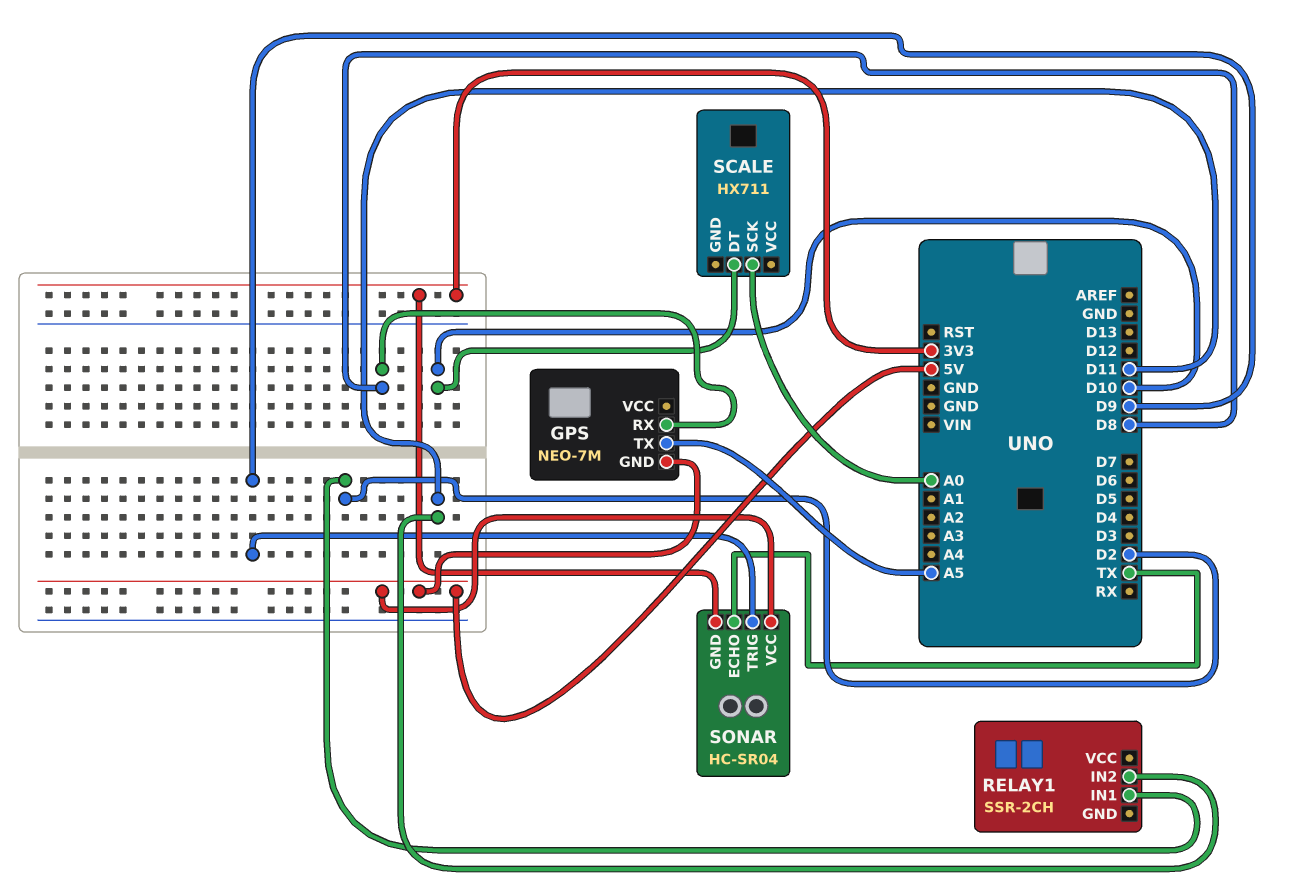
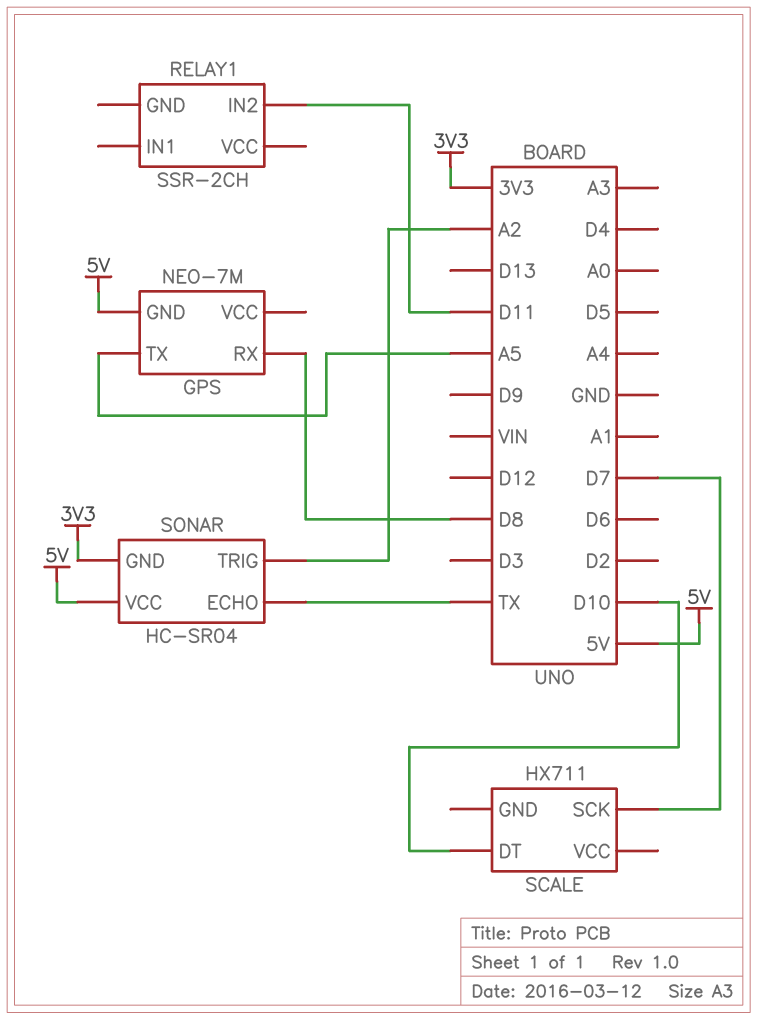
RELAY1 pin IN1: D2 -> none
SCALE pin SCK: A0 -> D7
SONAR pin TRIG: D9 -> A2

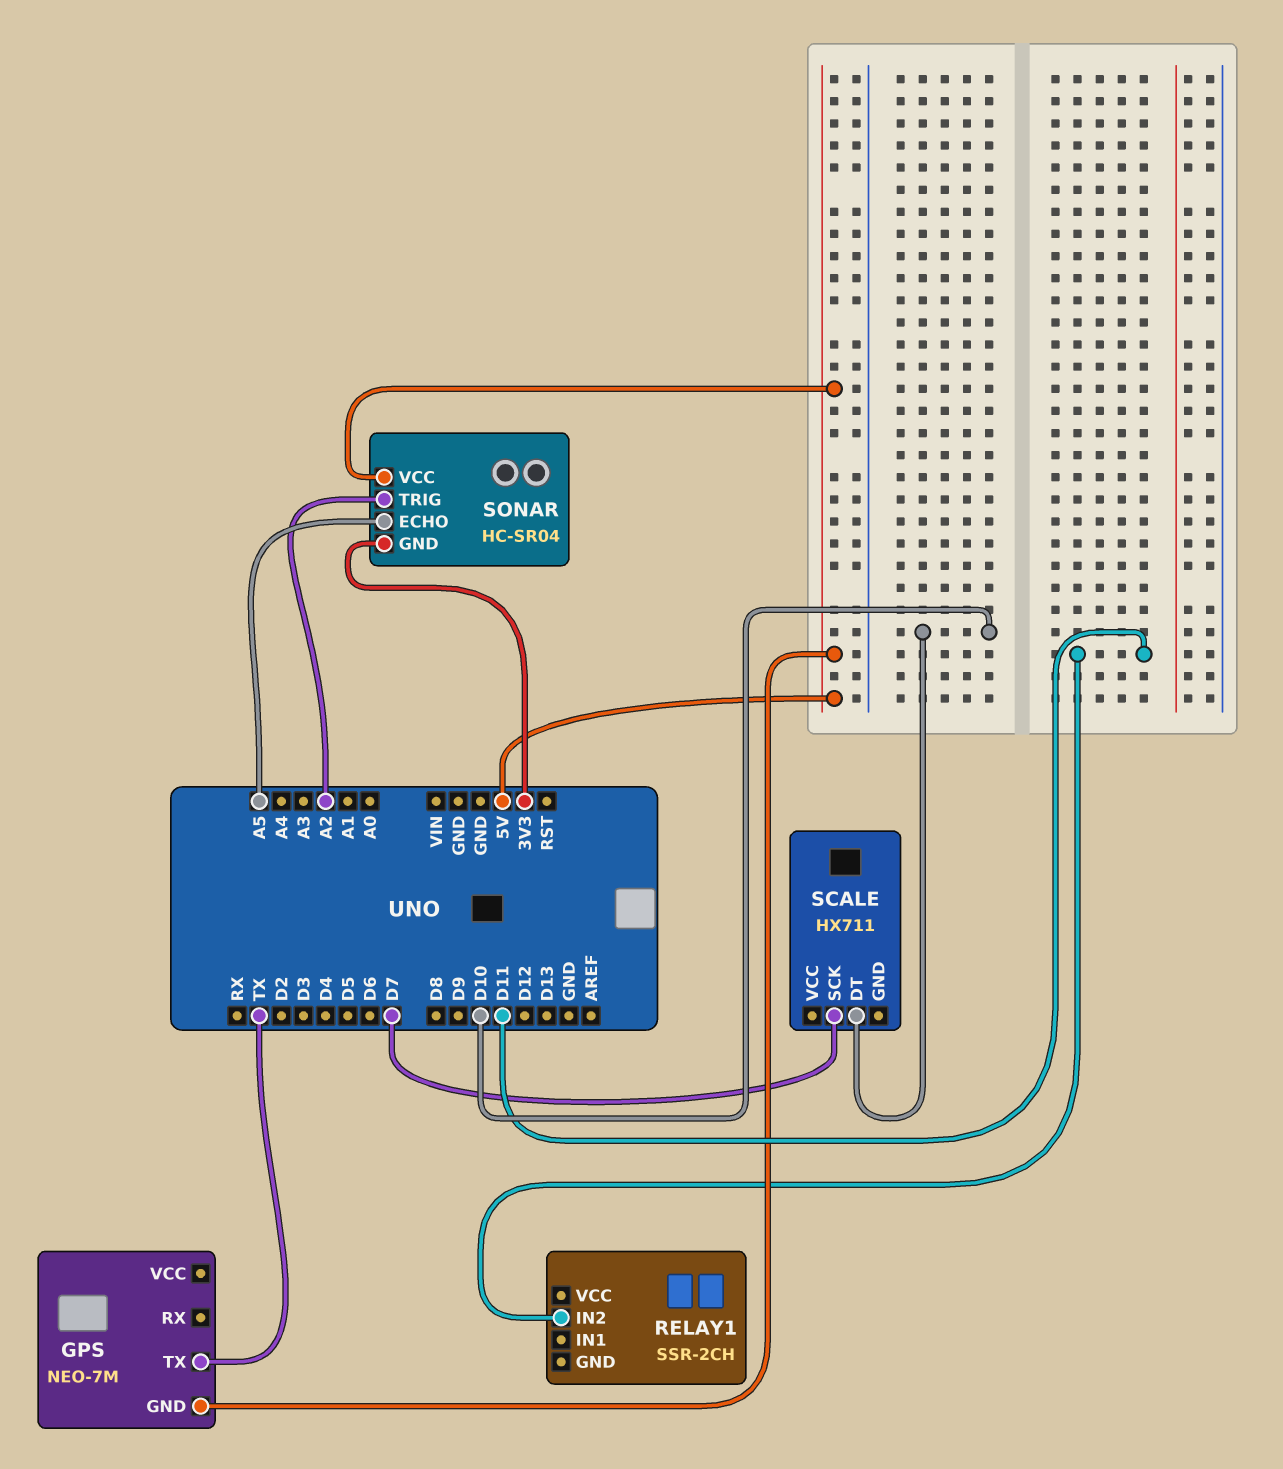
GPS pin RX: D8 -> none
GPS pin TX: A5 -> TX
SONAR pin ECHO: TX -> A5

